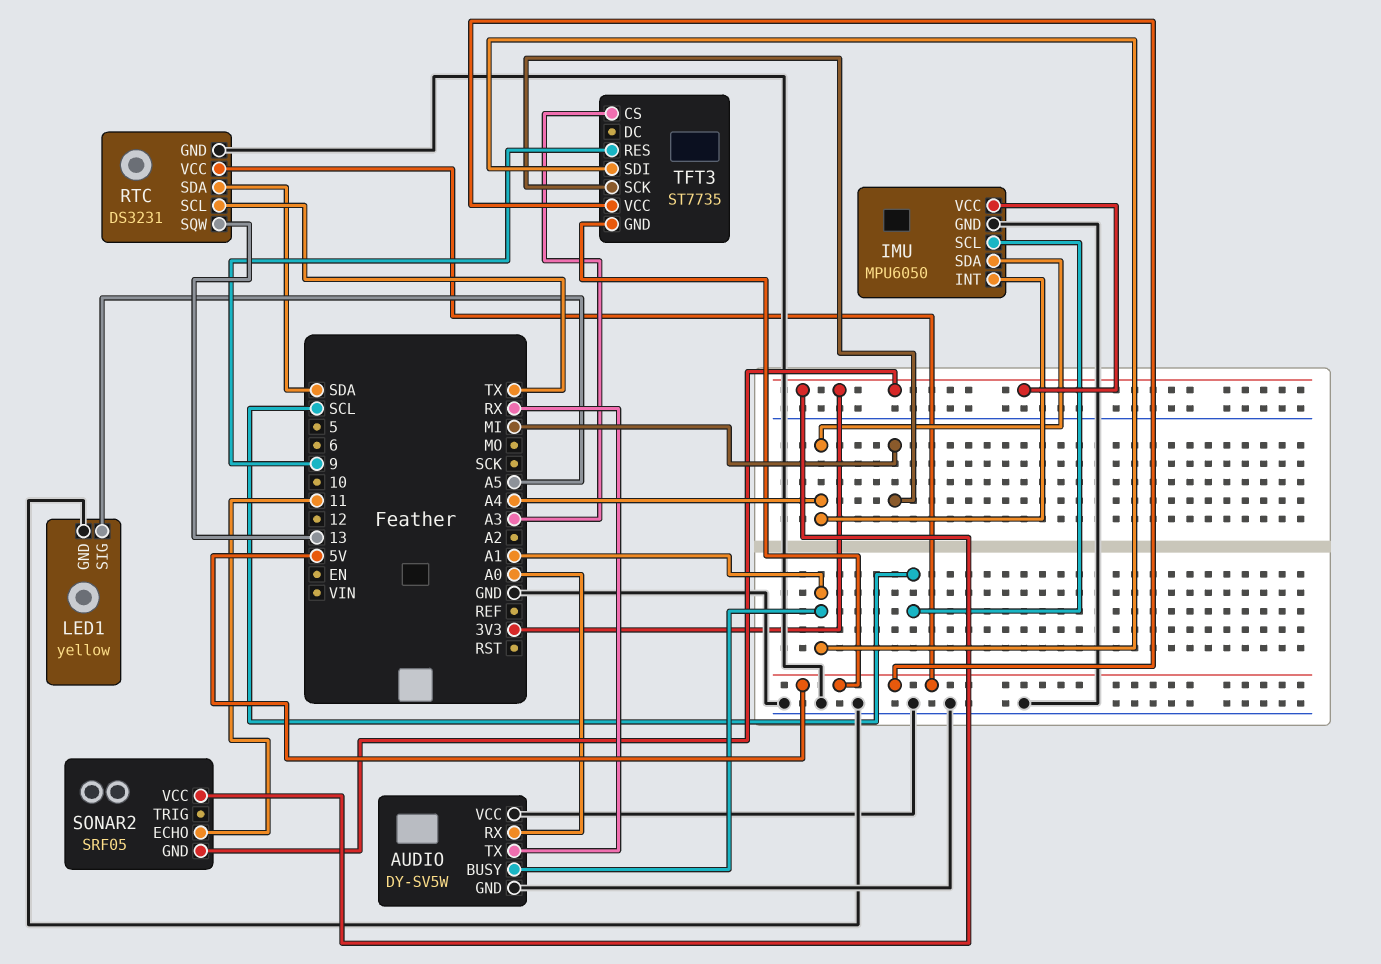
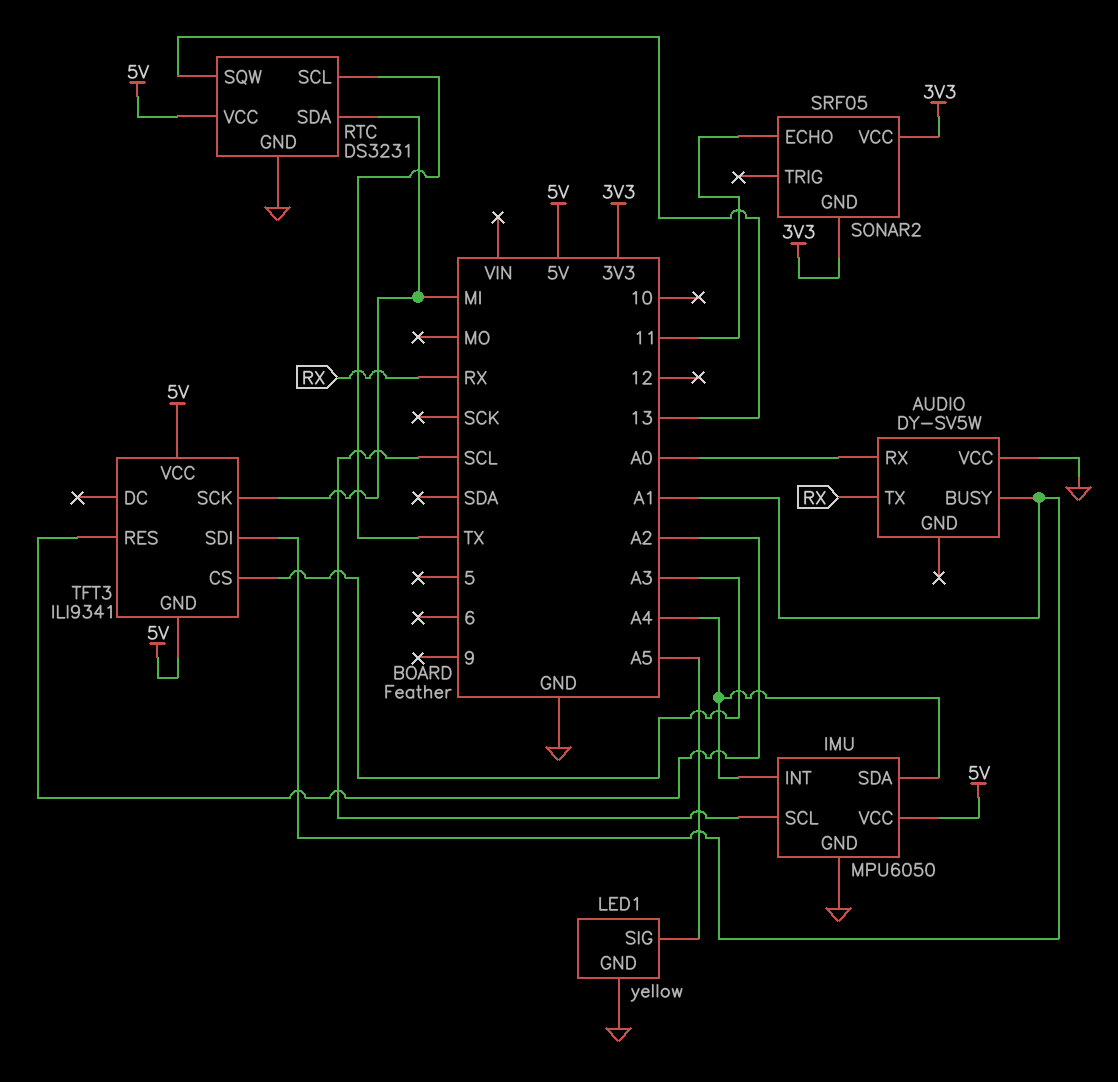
AUDIO pin GND: GND -> none
IMU pin VCC: 3V3 -> 5V
RTC pin SDA: SDA -> MI
TFT3: ST7735 -> ILI9341
TFT3 pin RES: 9 -> A2

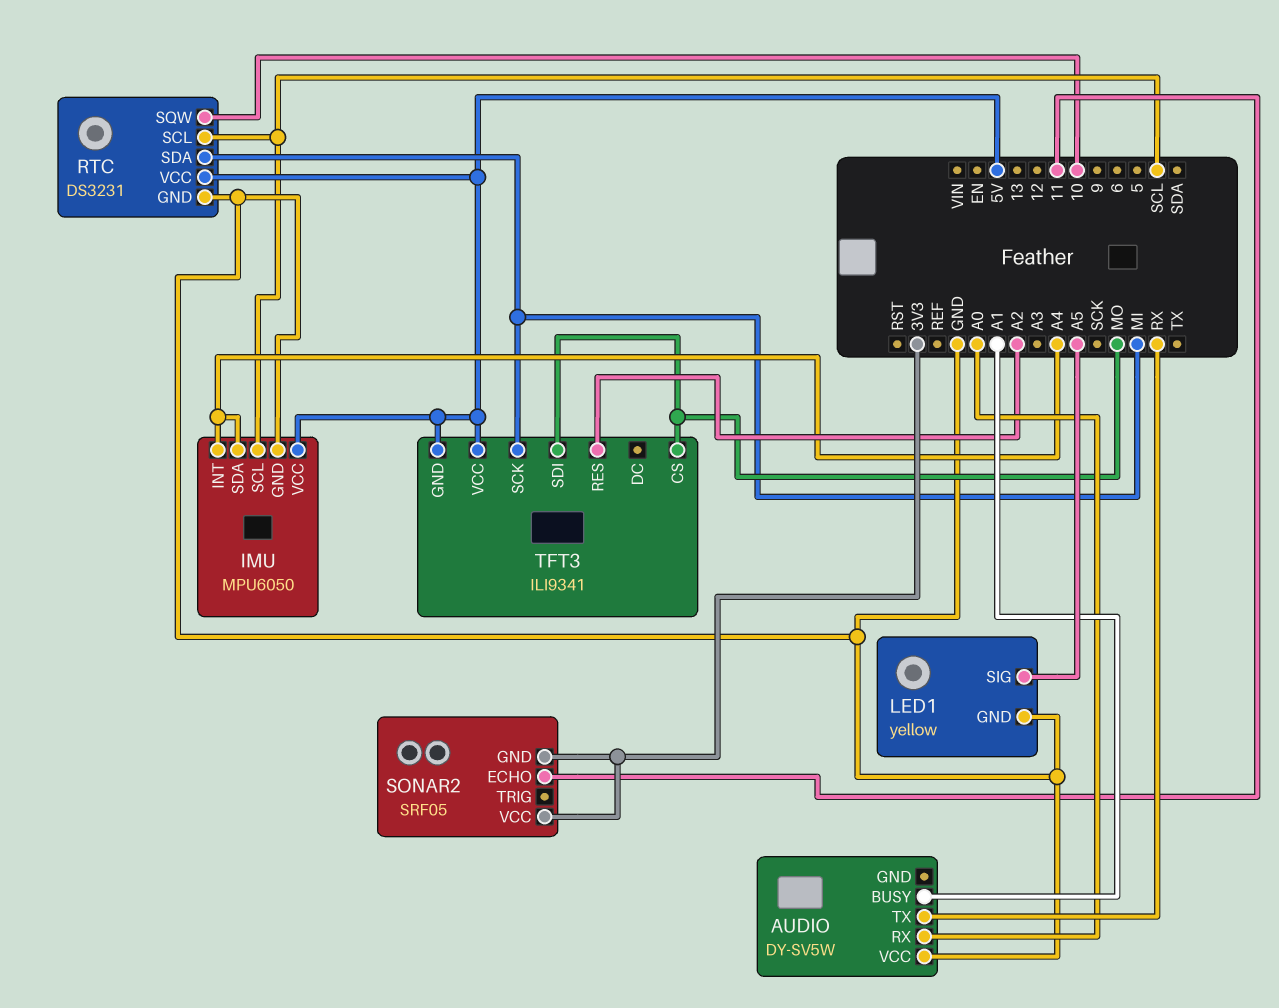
RTC pin SCL: TX -> SCL
RTC pin SQW: 13 -> 10
TFT3 pin CS: A3 -> MO
TFT3 pin SDI: A1 -> MO

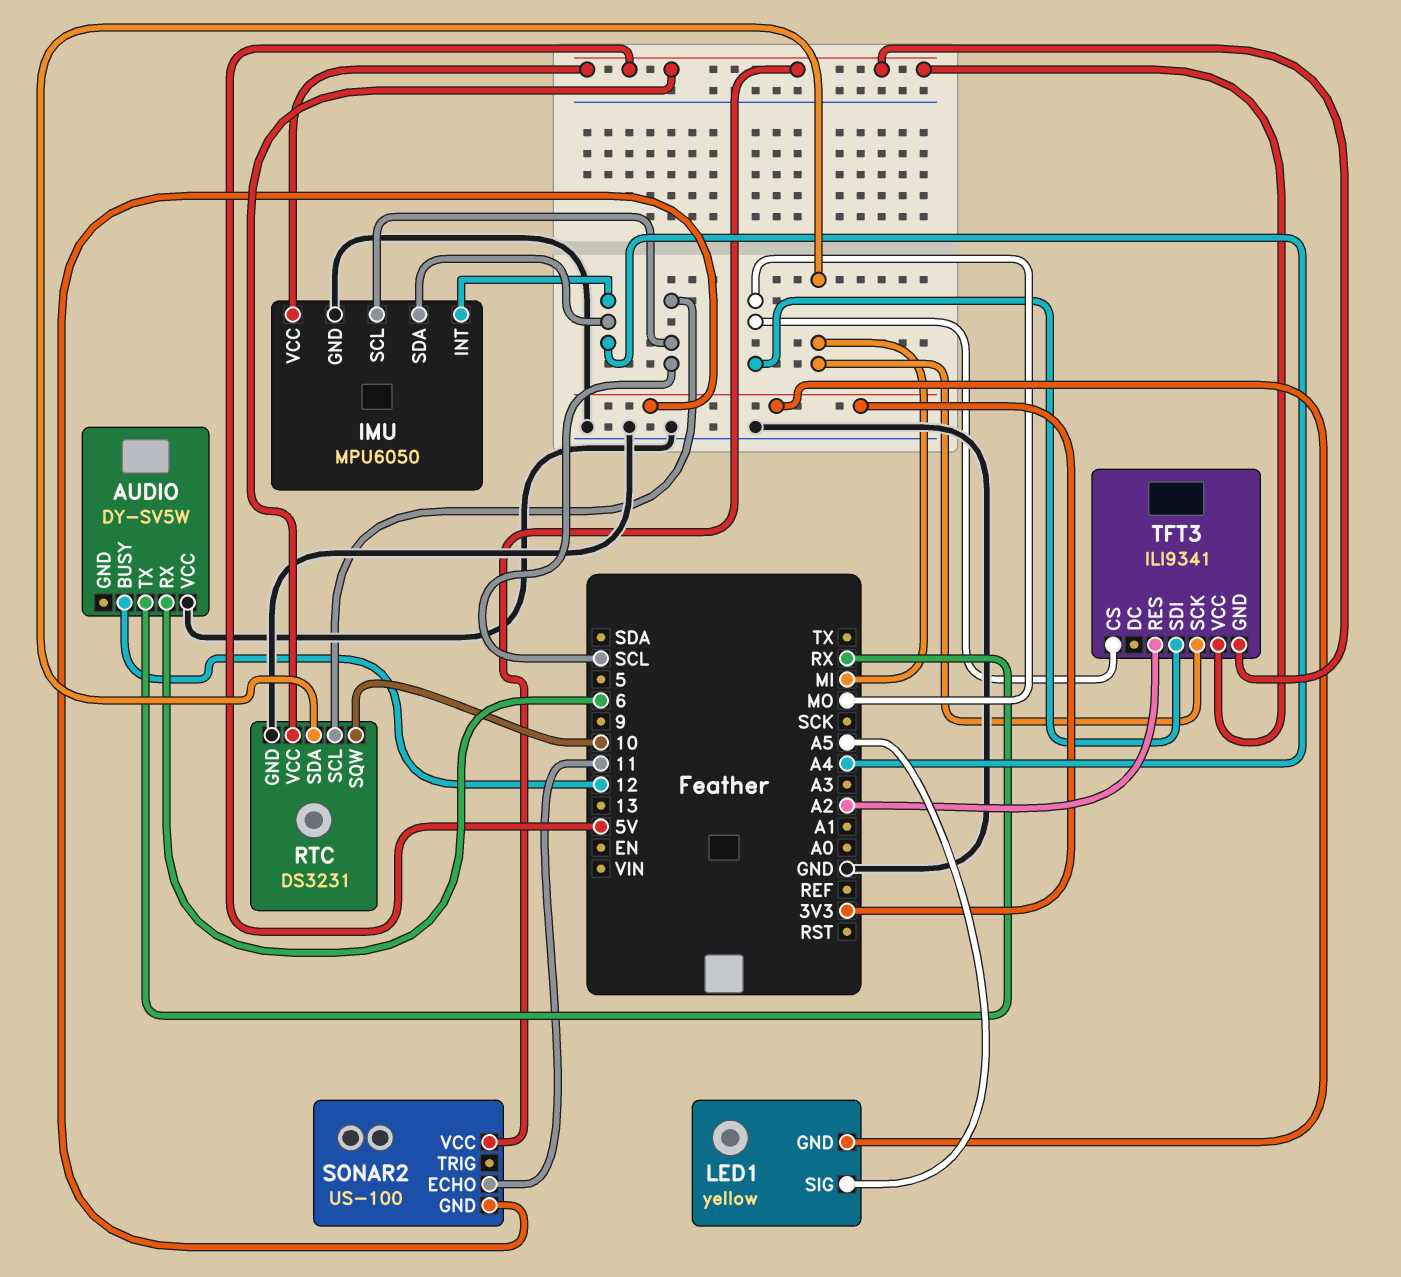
AUDIO pin BUSY: A1 -> 12
AUDIO pin RX: A0 -> 6
LED1 pin GND: GND -> 3V3
SONAR2: SRF05 -> US-100
SONAR2 pin VCC: 3V3 -> 5V

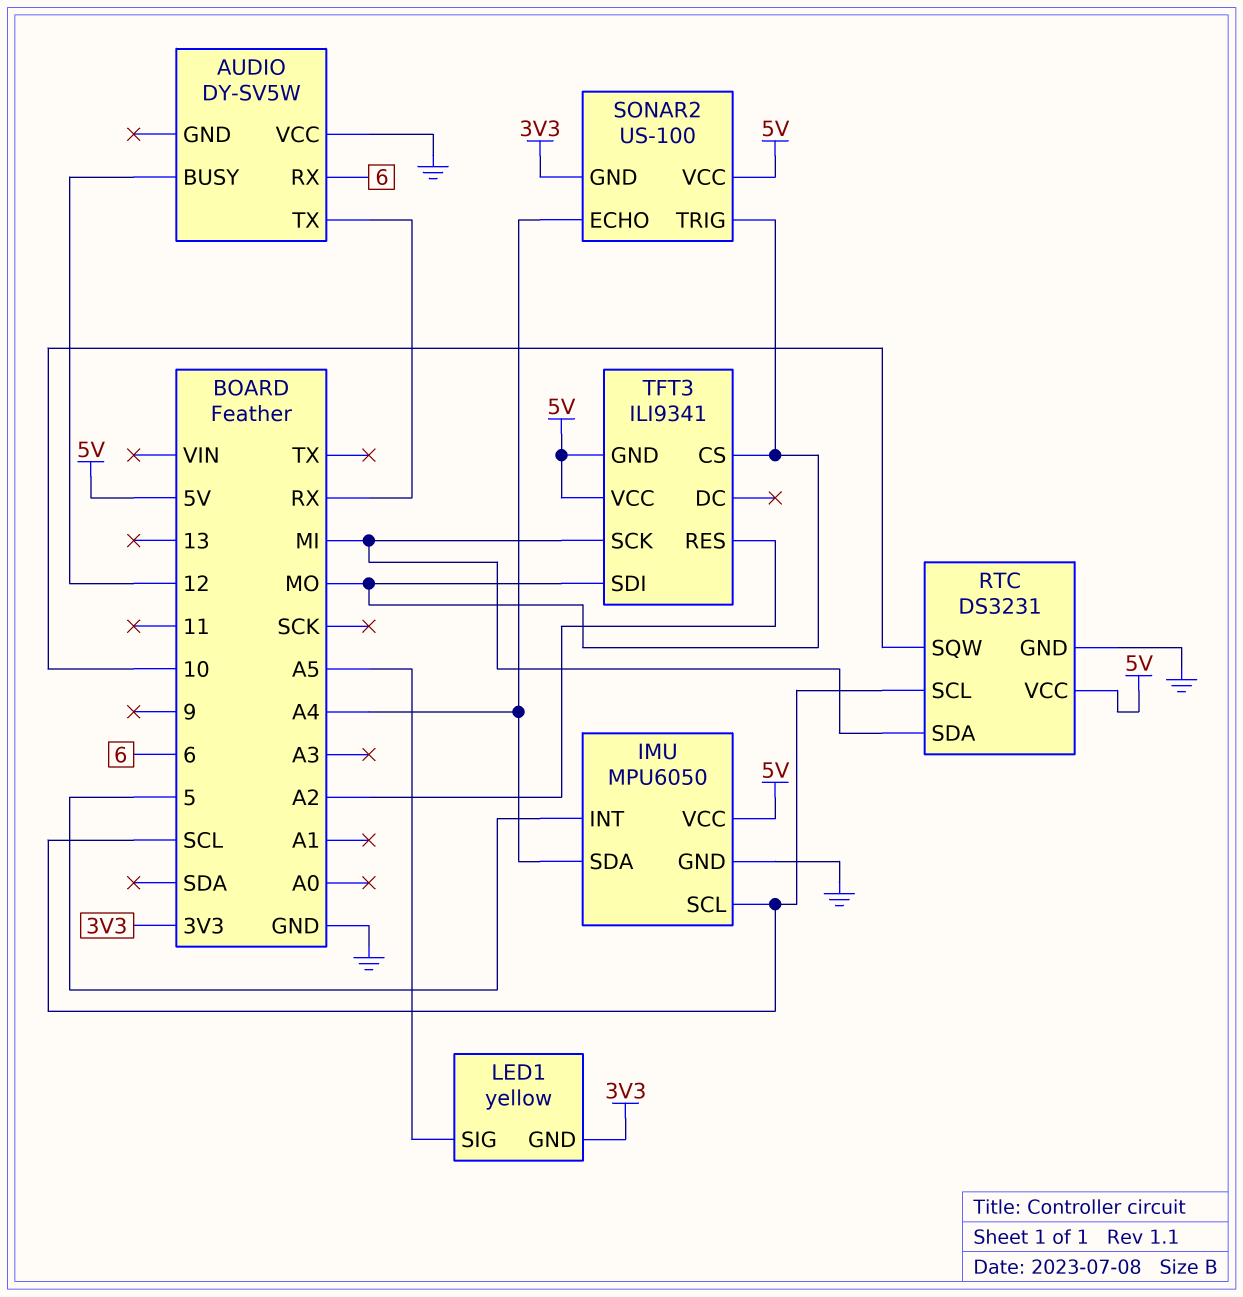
IMU pin INT: A4 -> 5
SONAR2 pin ECHO: 11 -> A4
SONAR2 pin TRIG: none -> MO

